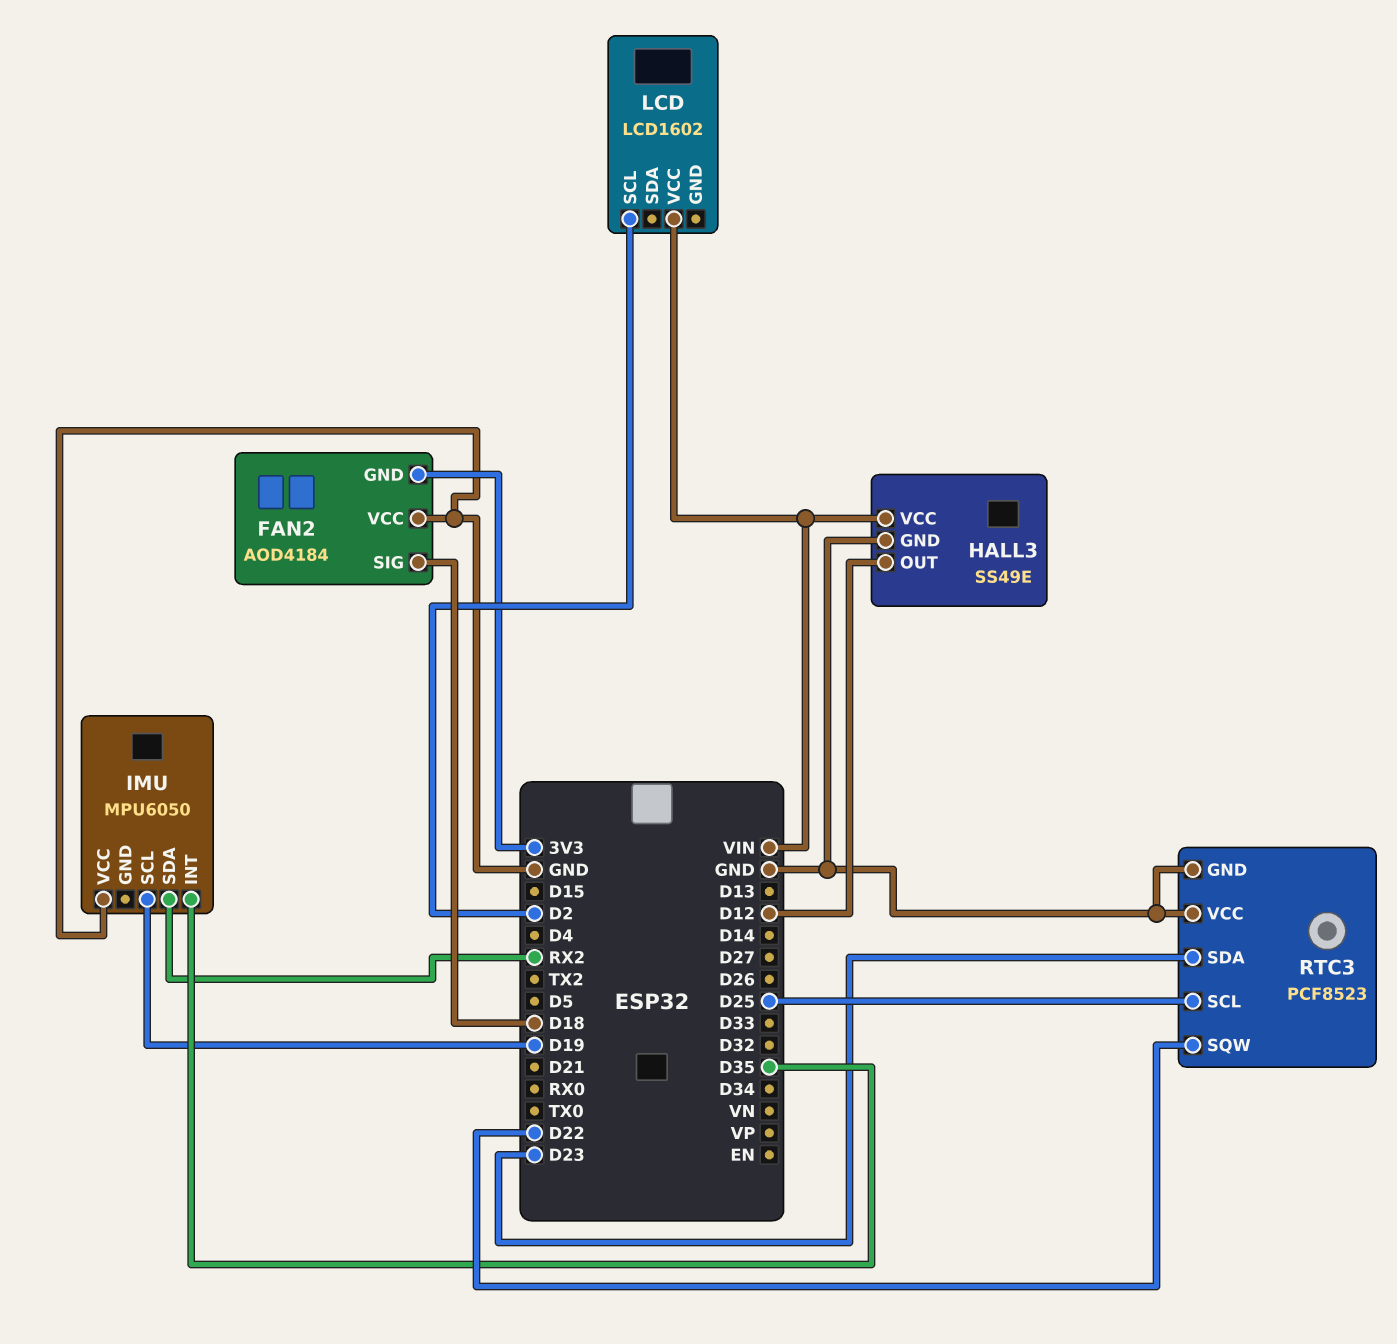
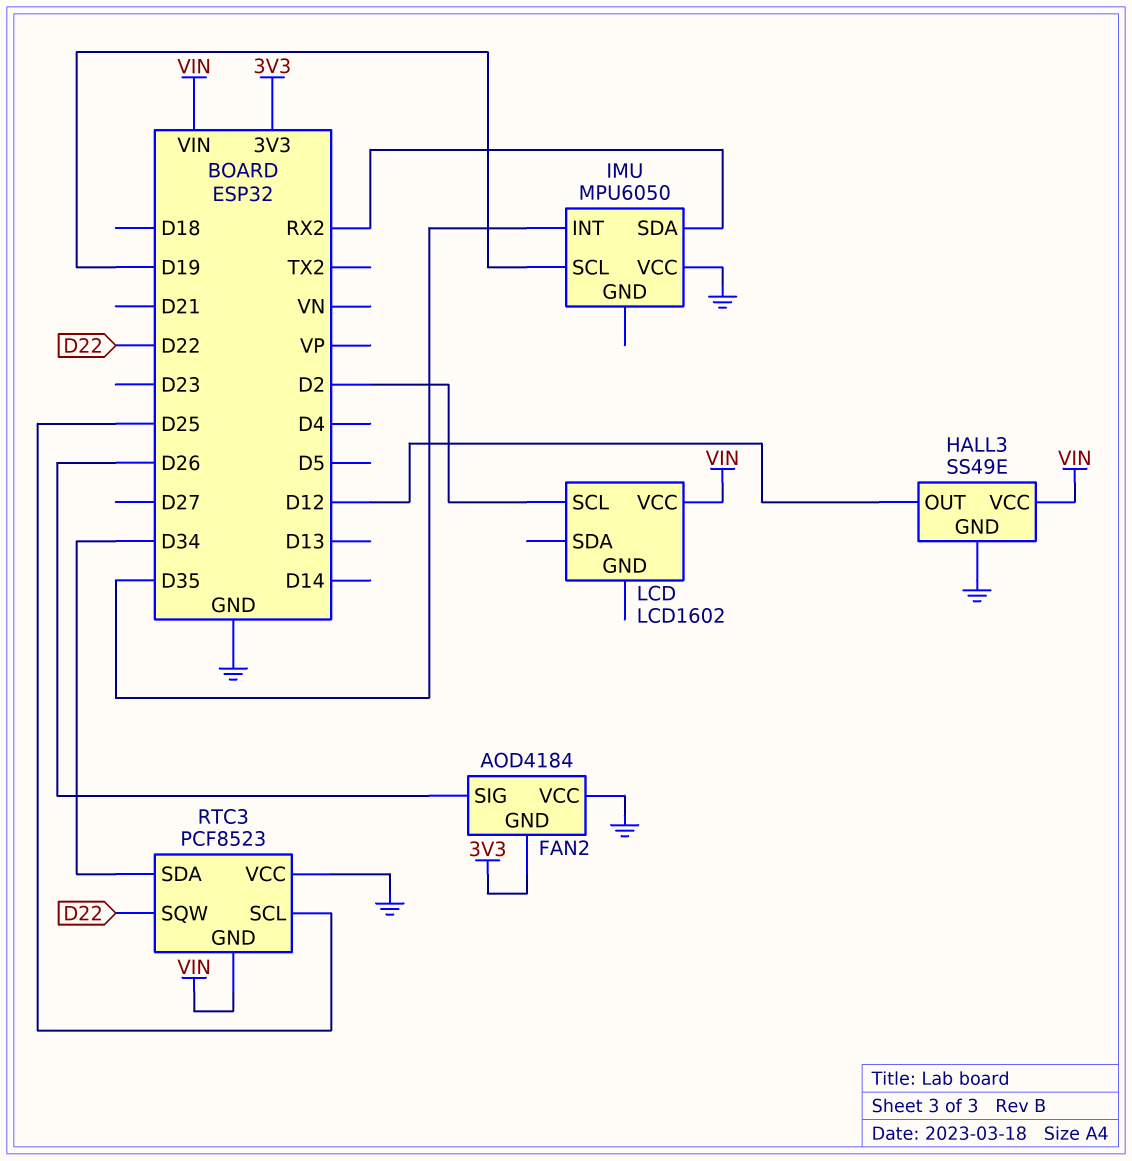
FAN2 pin SIG: D18 -> D26
RTC3 pin GND: GND -> VIN
RTC3 pin SDA: D23 -> D34

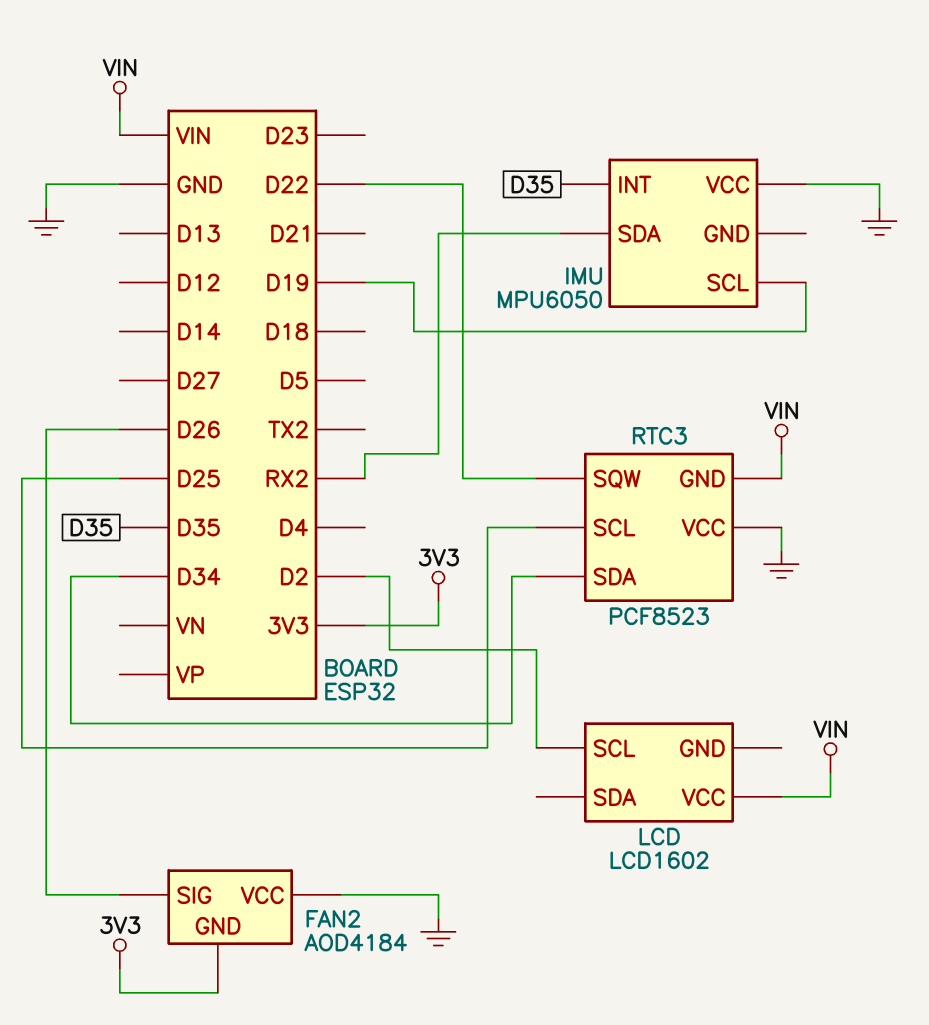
HALL3: SS49E -> none
HALL3 pin GND: GND -> none
HALL3 pin OUT: D12 -> none
HALL3 pin VCC: VIN -> none

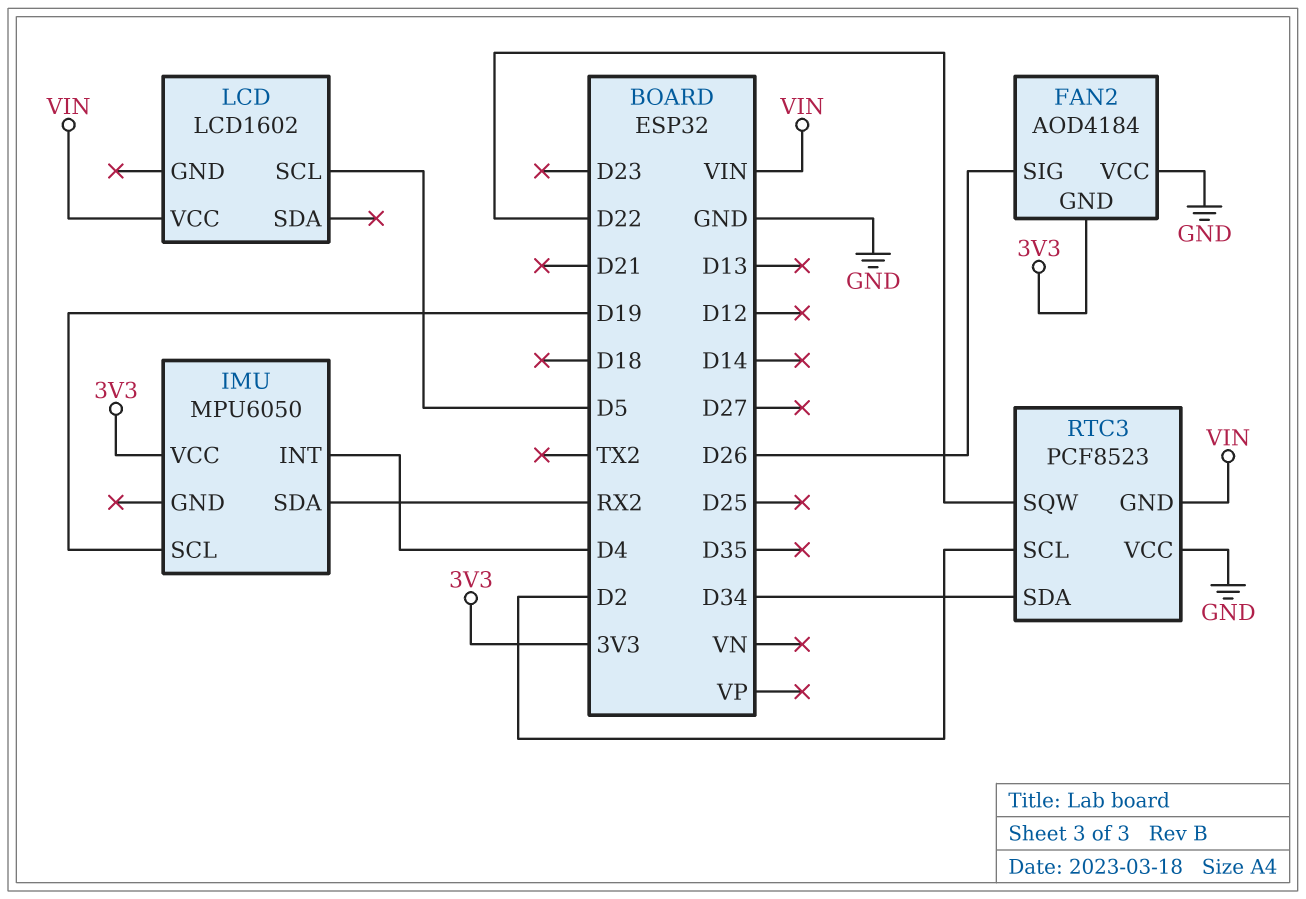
IMU pin INT: D35 -> D4
IMU pin VCC: GND -> 3V3
LCD pin SCL: D2 -> D5
RTC3 pin SCL: D25 -> D2

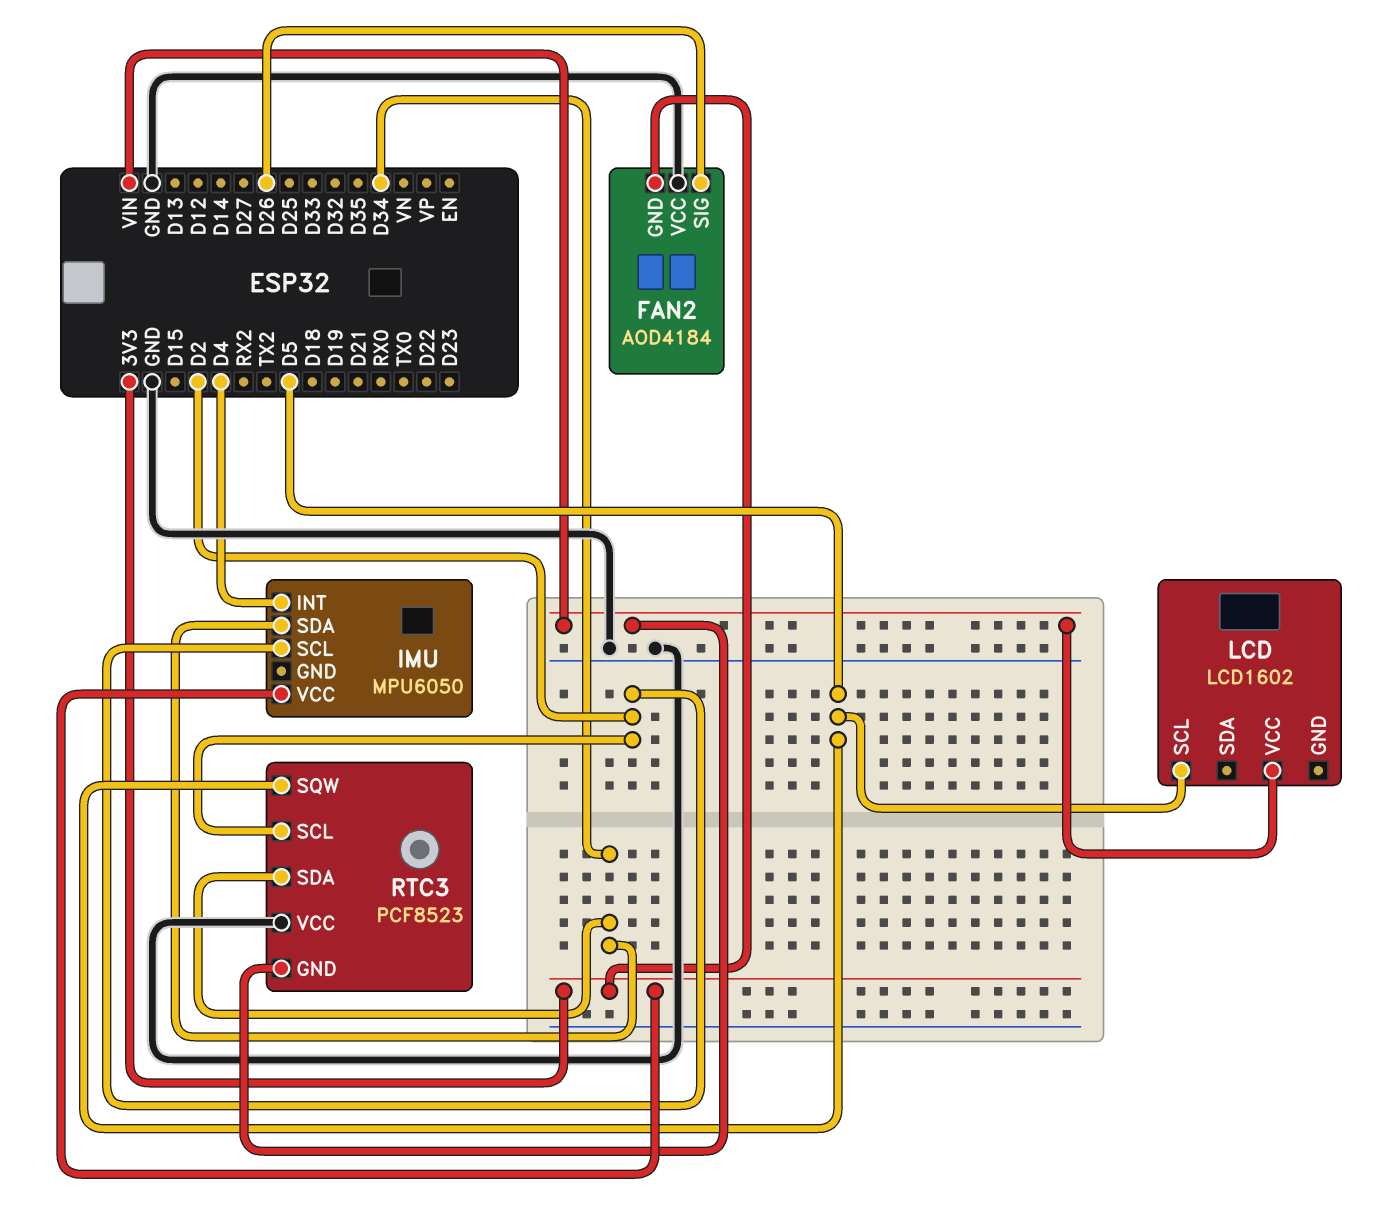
IMU pin SCL: D19 -> D2
IMU pin SDA: RX2 -> D34
RTC3 pin SQW: D22 -> D5

